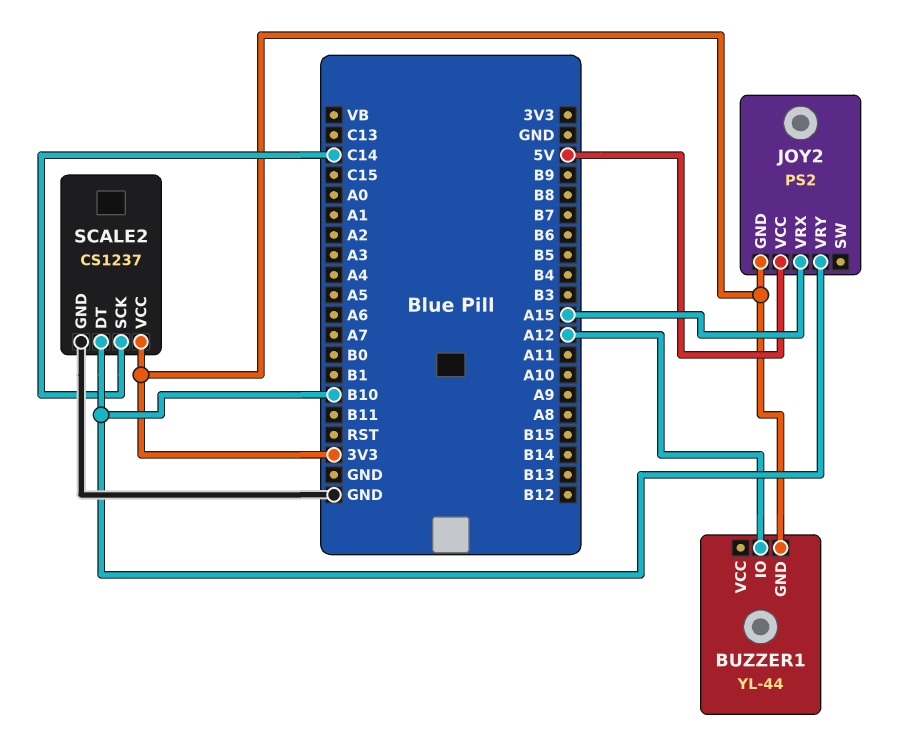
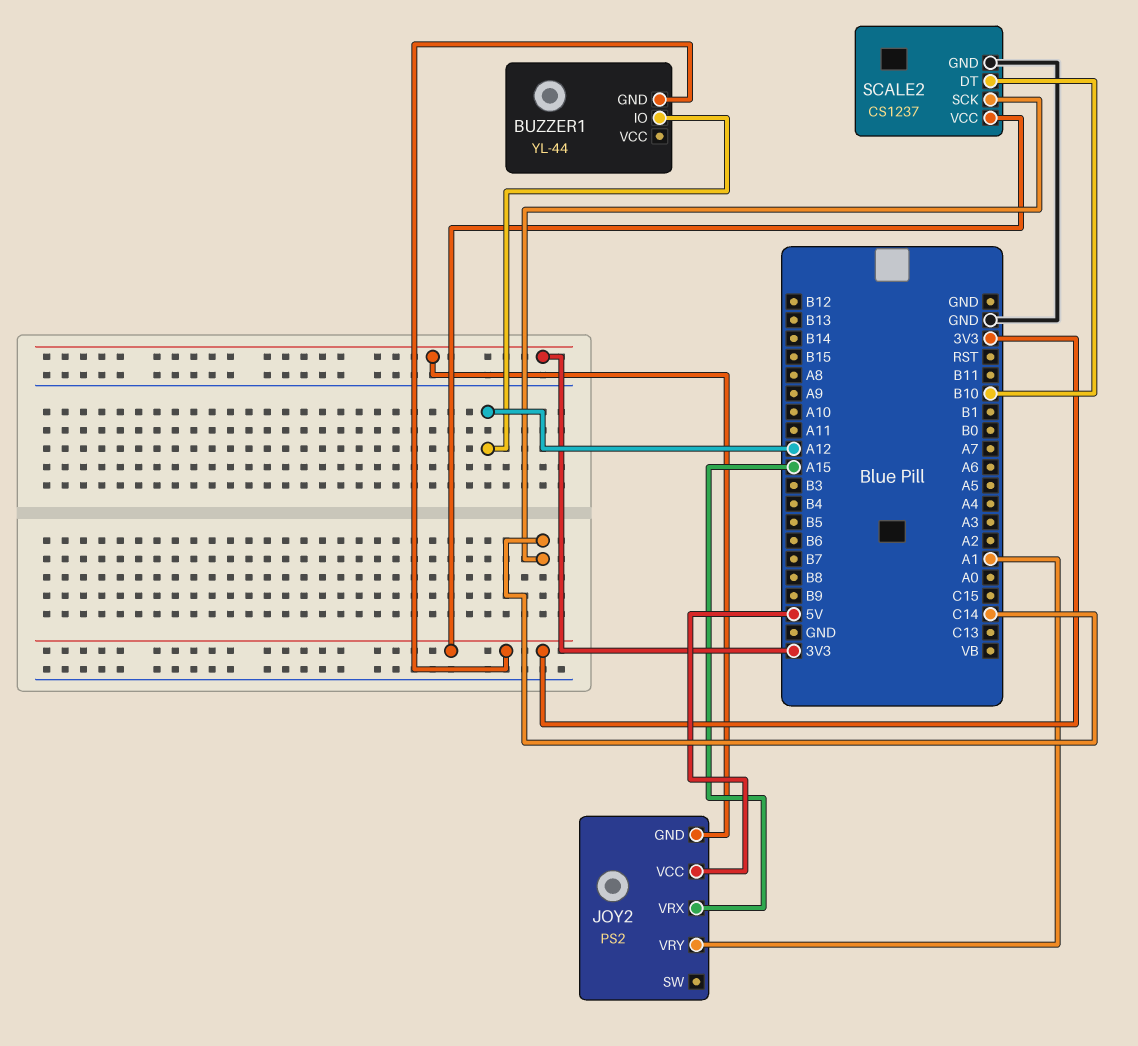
JOY2 pin VRY: B10 -> A1

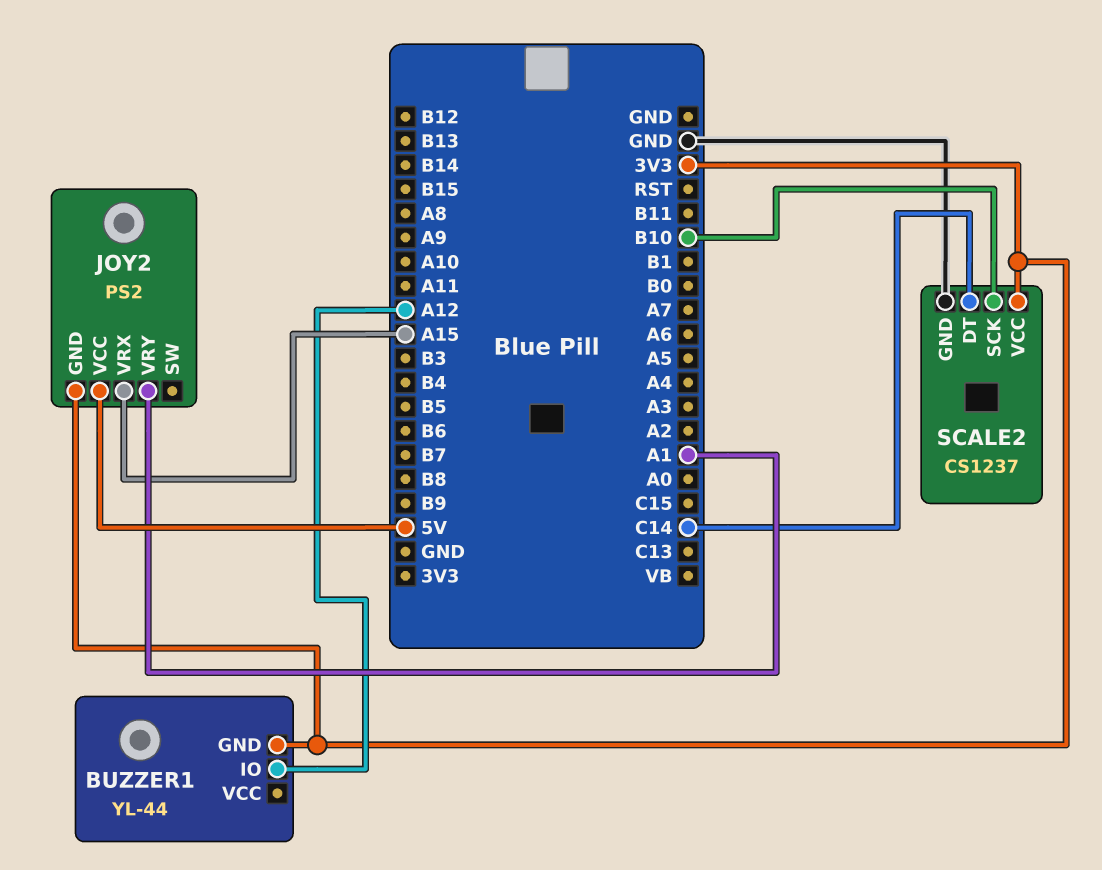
SCALE2 pin DT: B10 -> C14
SCALE2 pin SCK: C14 -> B10

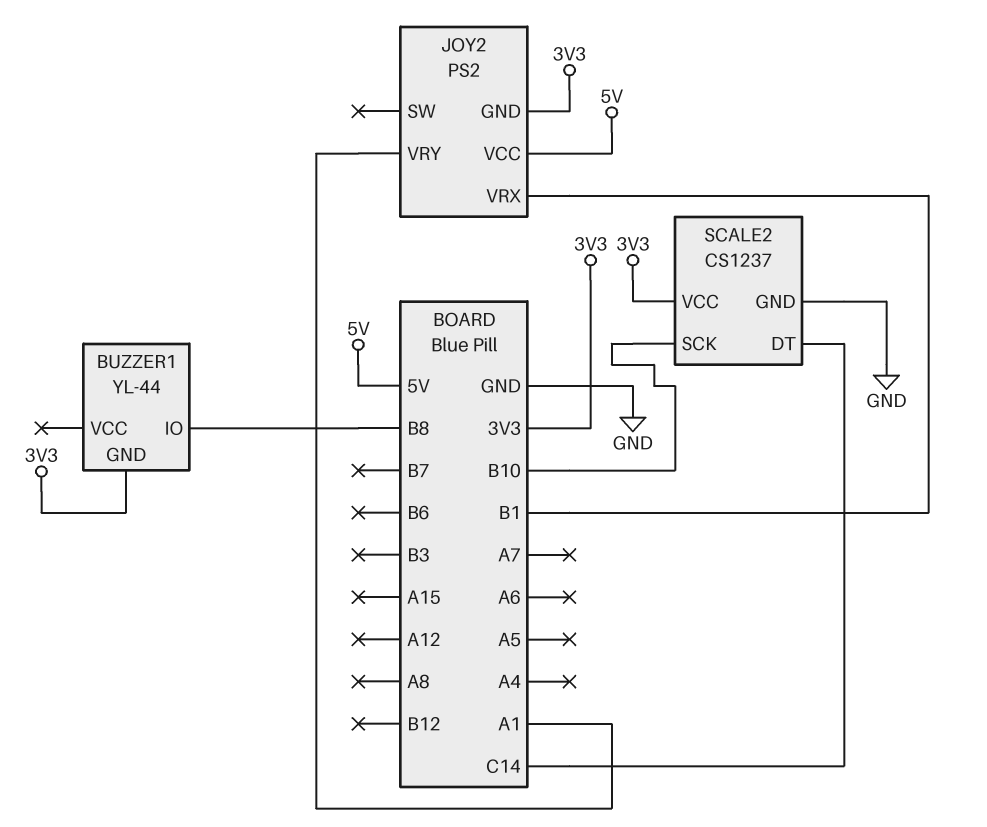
BUZZER1 pin IO: A12 -> B8
JOY2 pin VRX: A15 -> B1

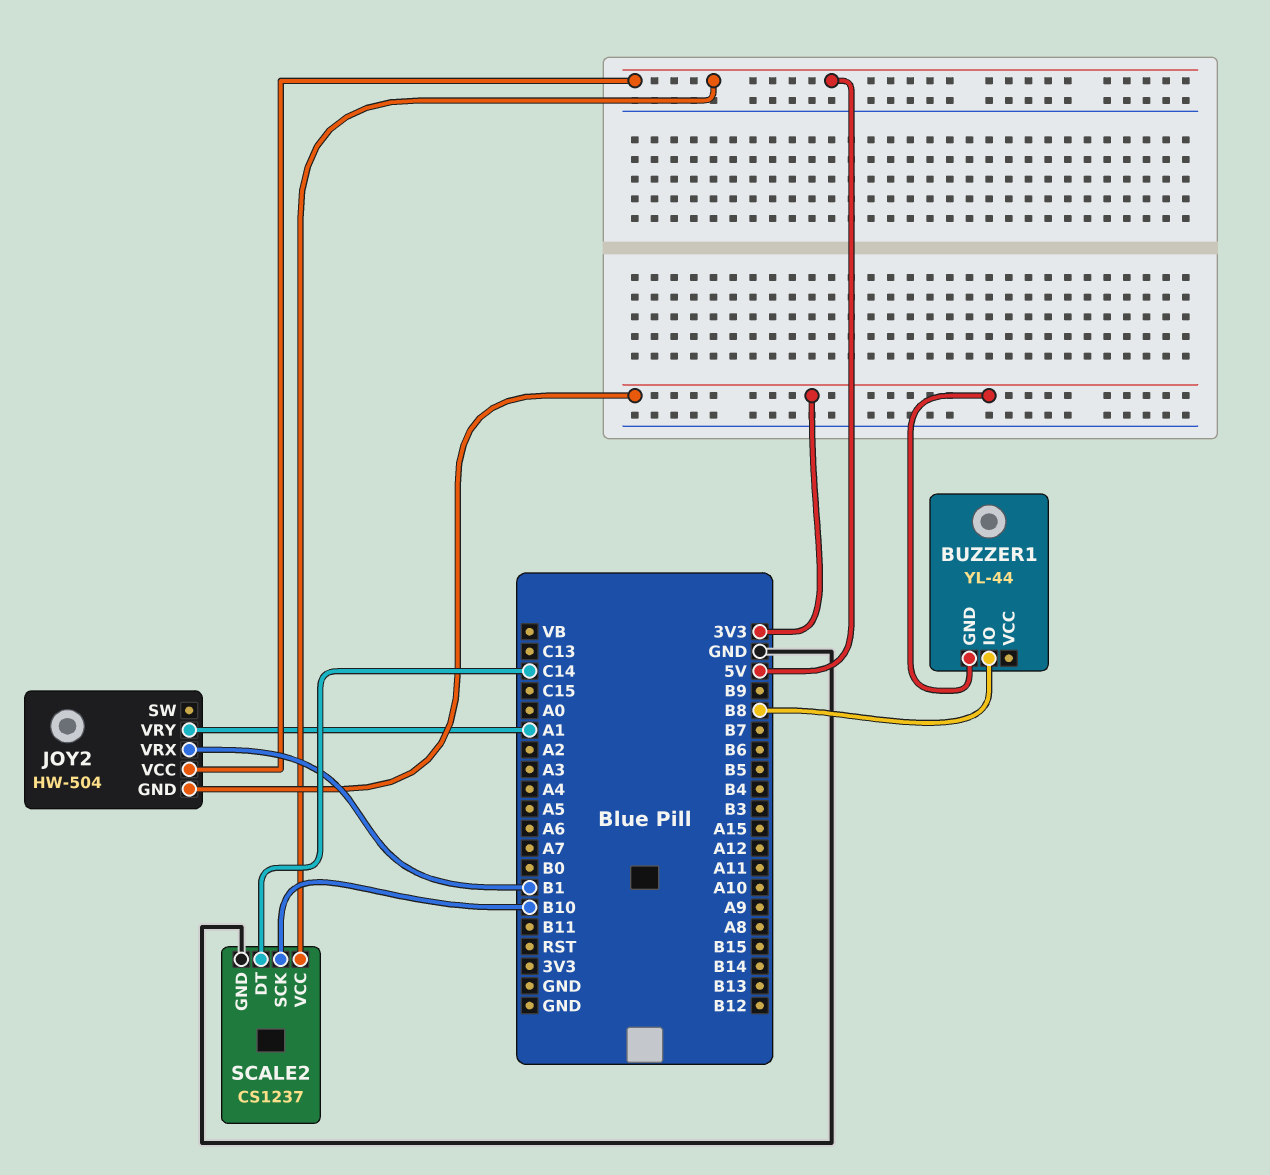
JOY2: PS2 -> HW-504
SCALE2 pin VCC: 3V3 -> 5V

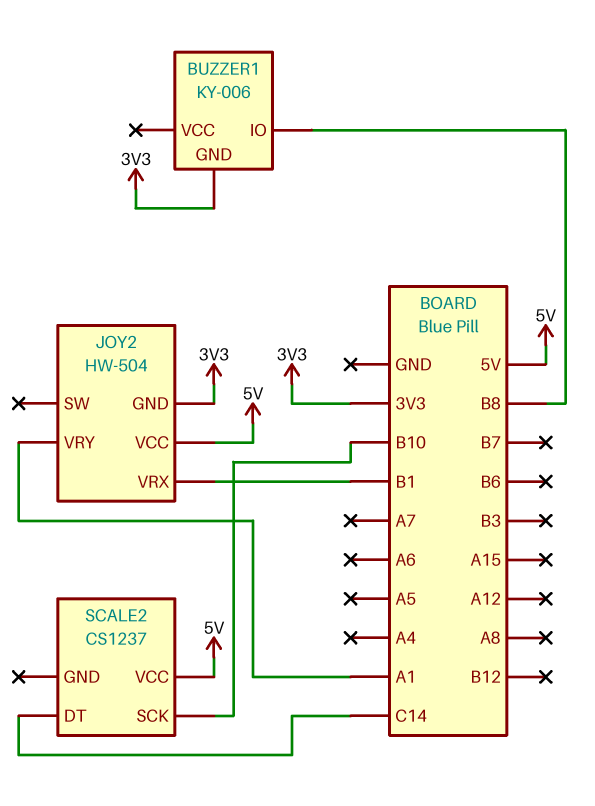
BUZZER1: YL-44 -> KY-006
SCALE2 pin GND: GND -> none

